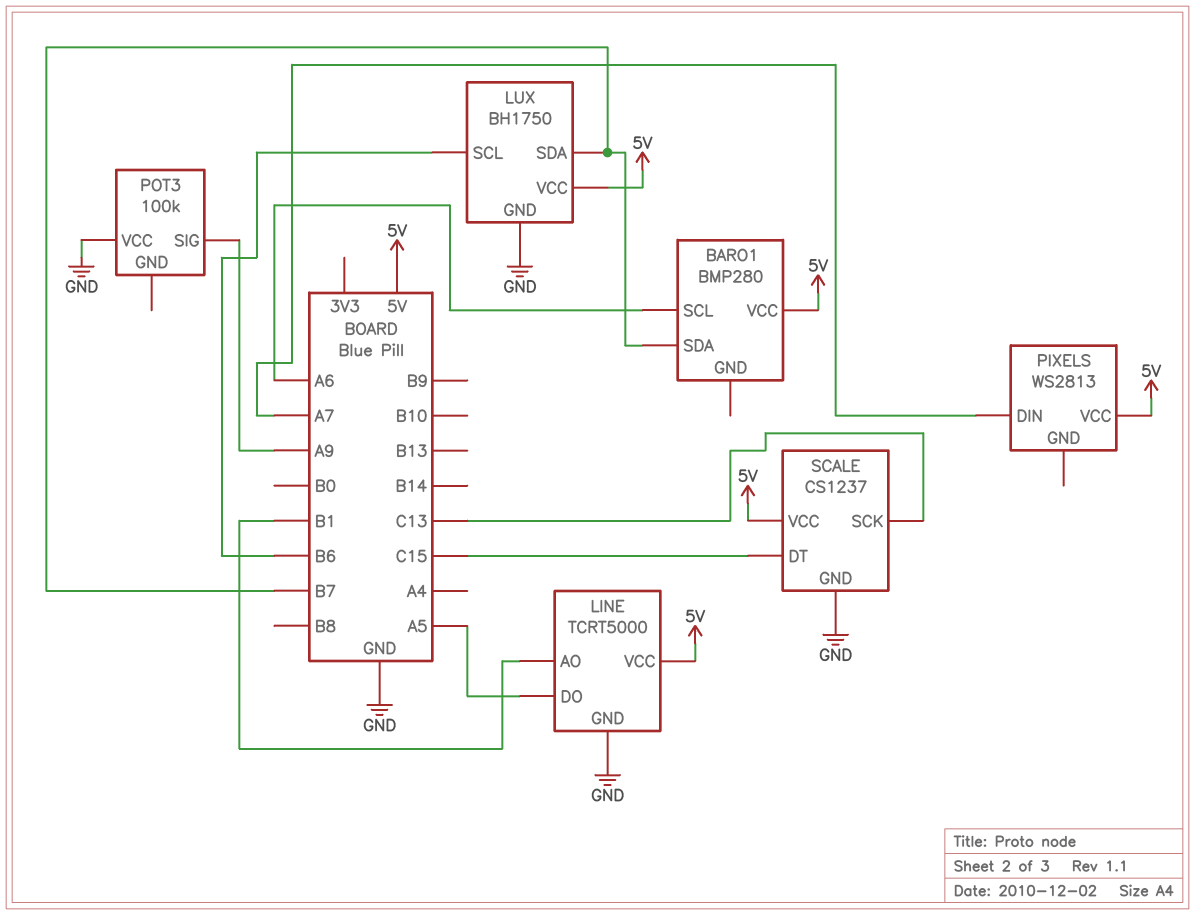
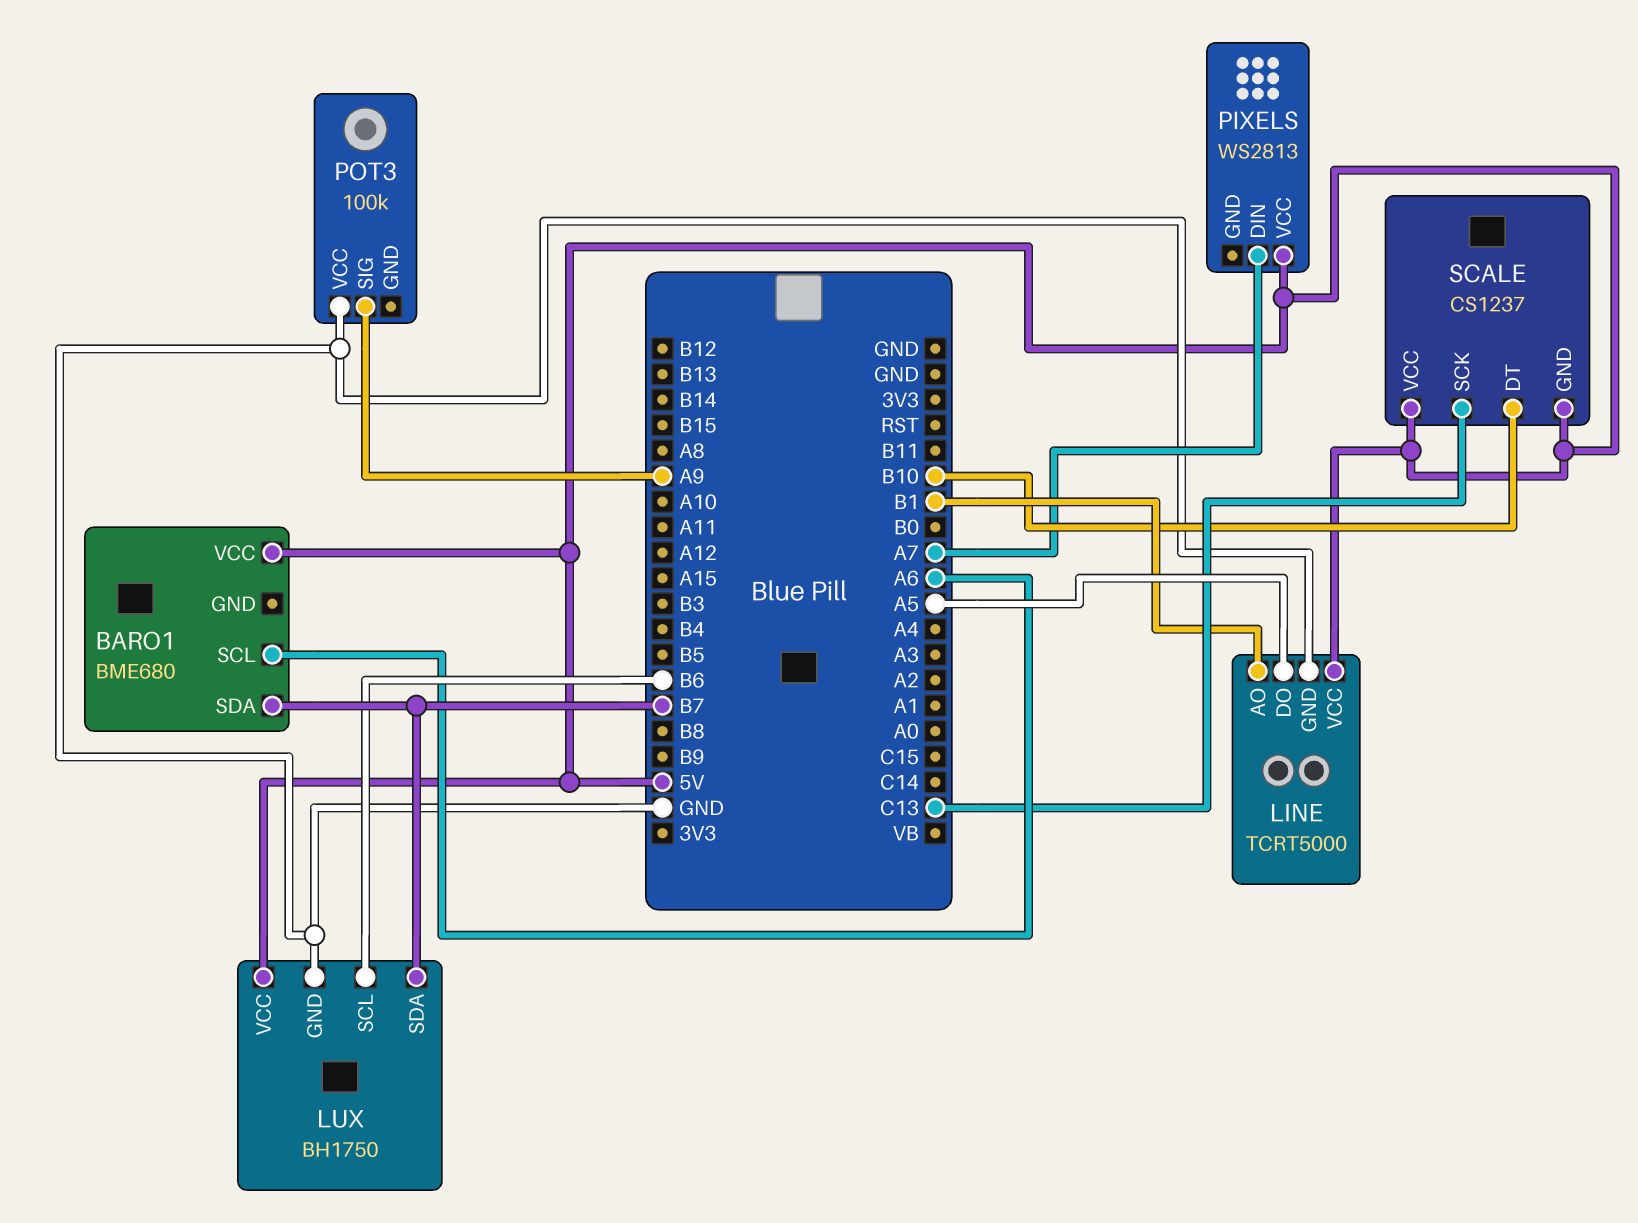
BARO1: BMP280 -> BME680
SCALE pin DT: C15 -> B10
SCALE pin GND: GND -> 5V

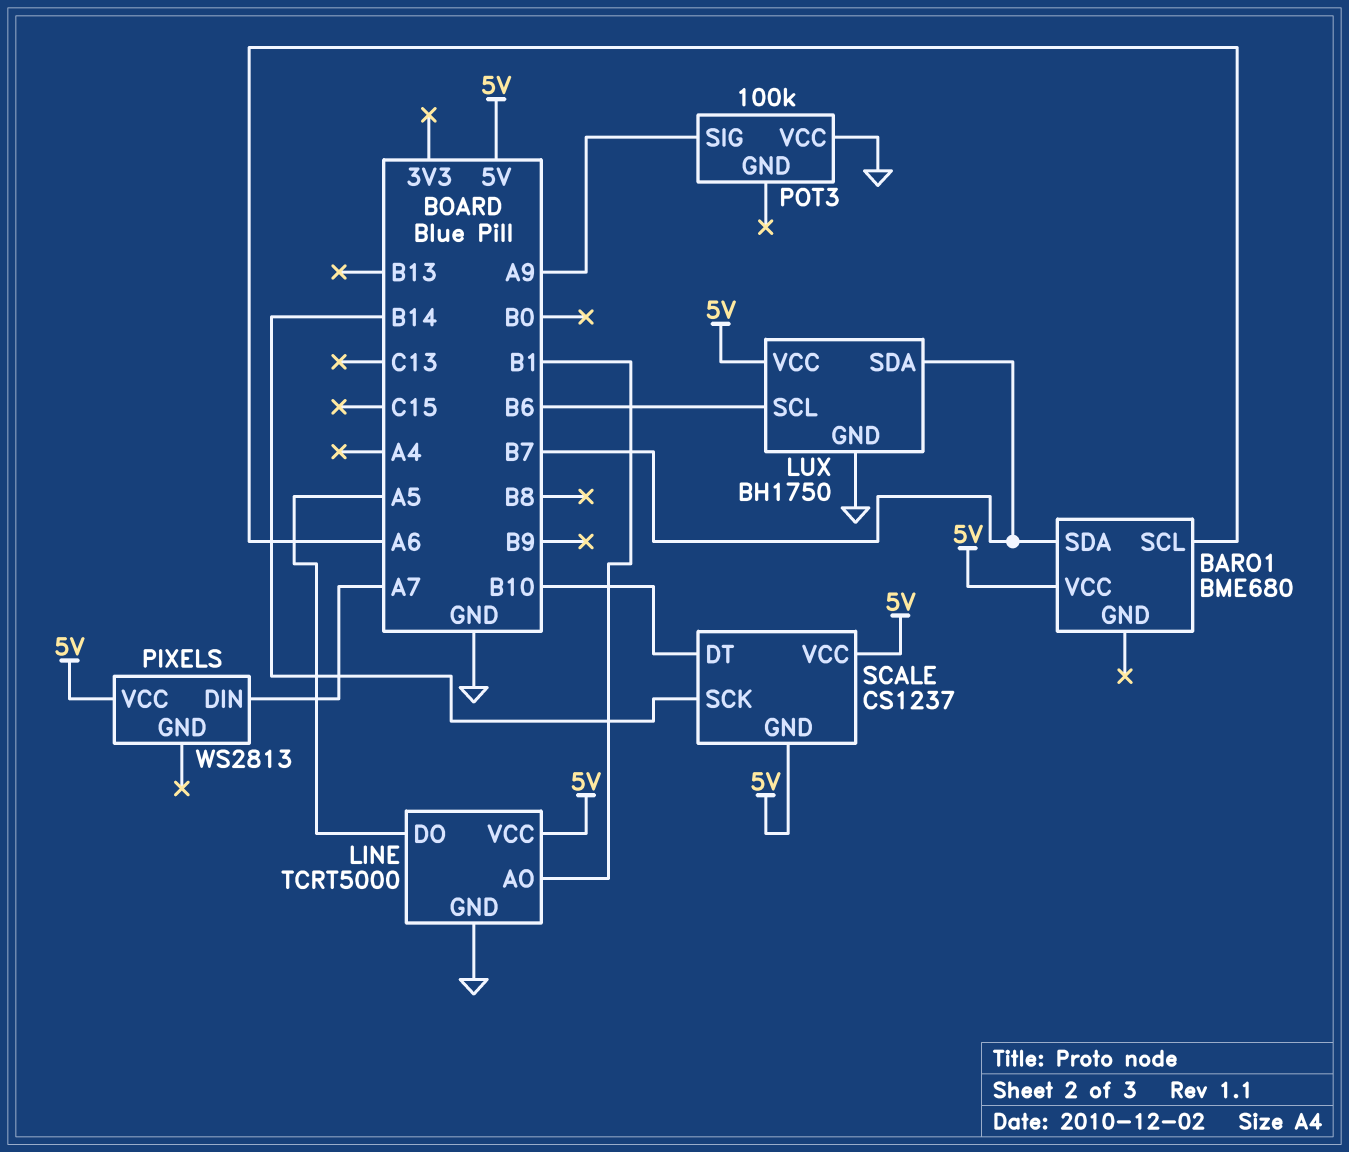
SCALE pin SCK: C13 -> B14

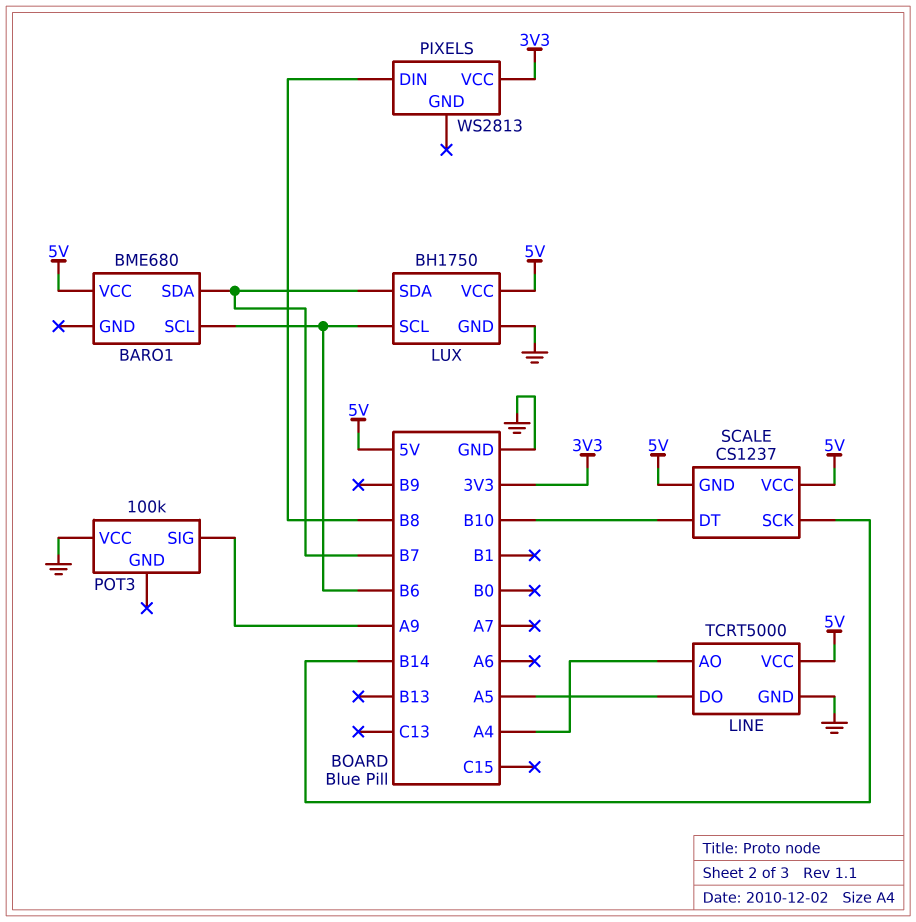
BARO1 pin SCL: A6 -> B6
LINE pin AO: B1 -> A4
PIXELS pin DIN: A7 -> B8
PIXELS pin VCC: 5V -> 3V3

